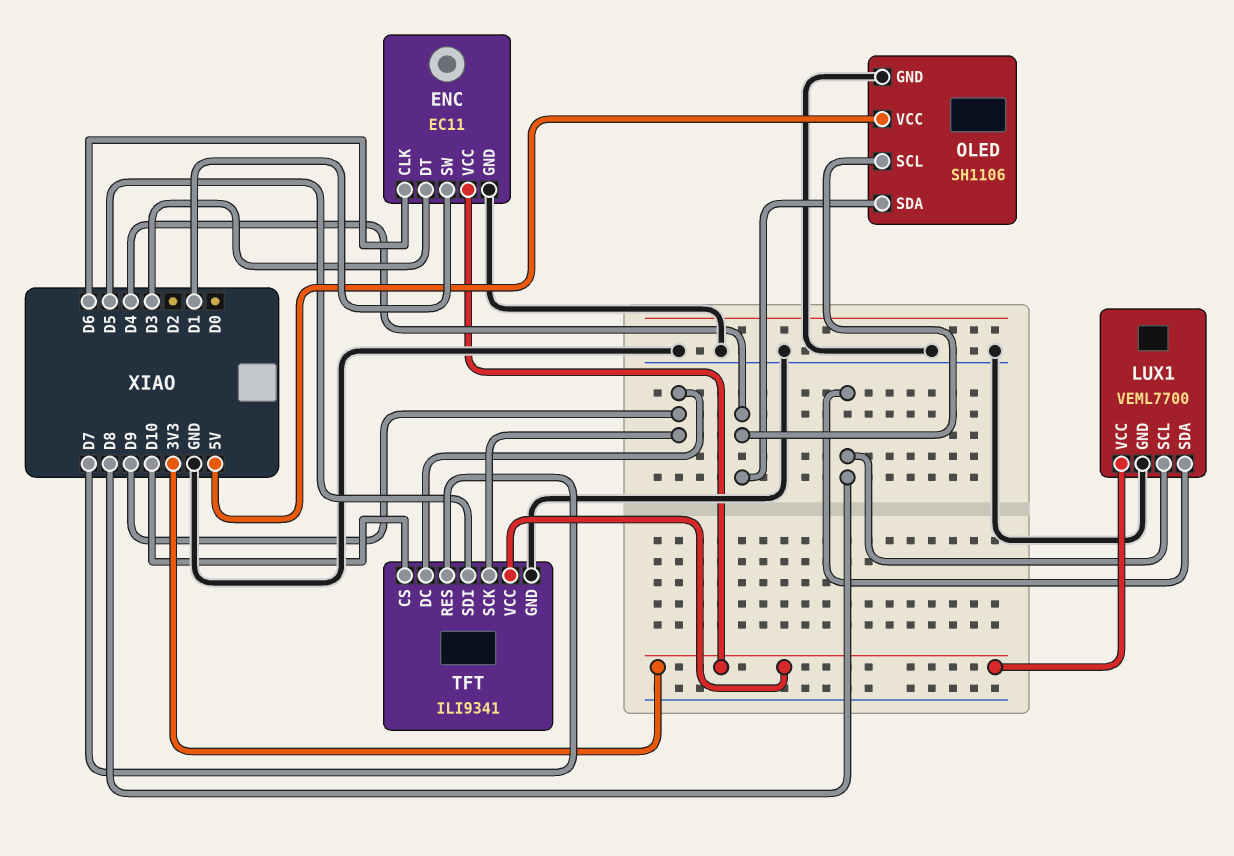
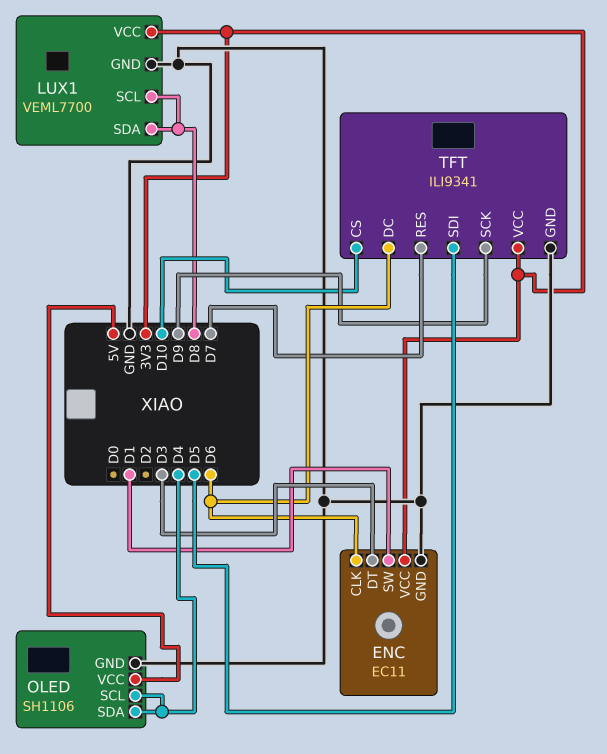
TFT pin DC: D9 -> D6

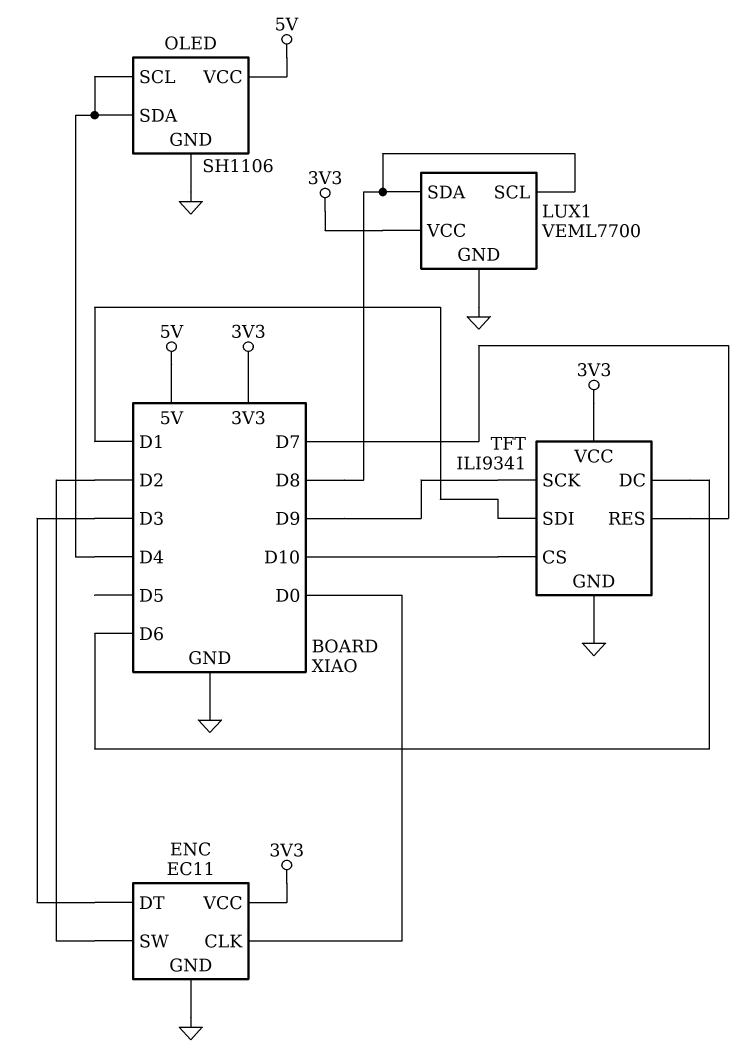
ENC pin CLK: D6 -> D0
ENC pin SW: D1 -> D2
TFT pin SDI: D5 -> D1

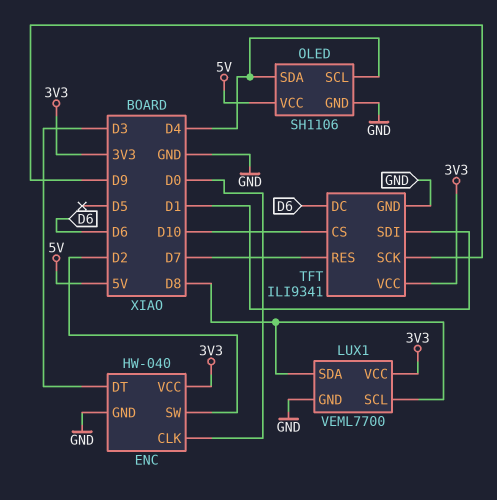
ENC: EC11 -> HW-040

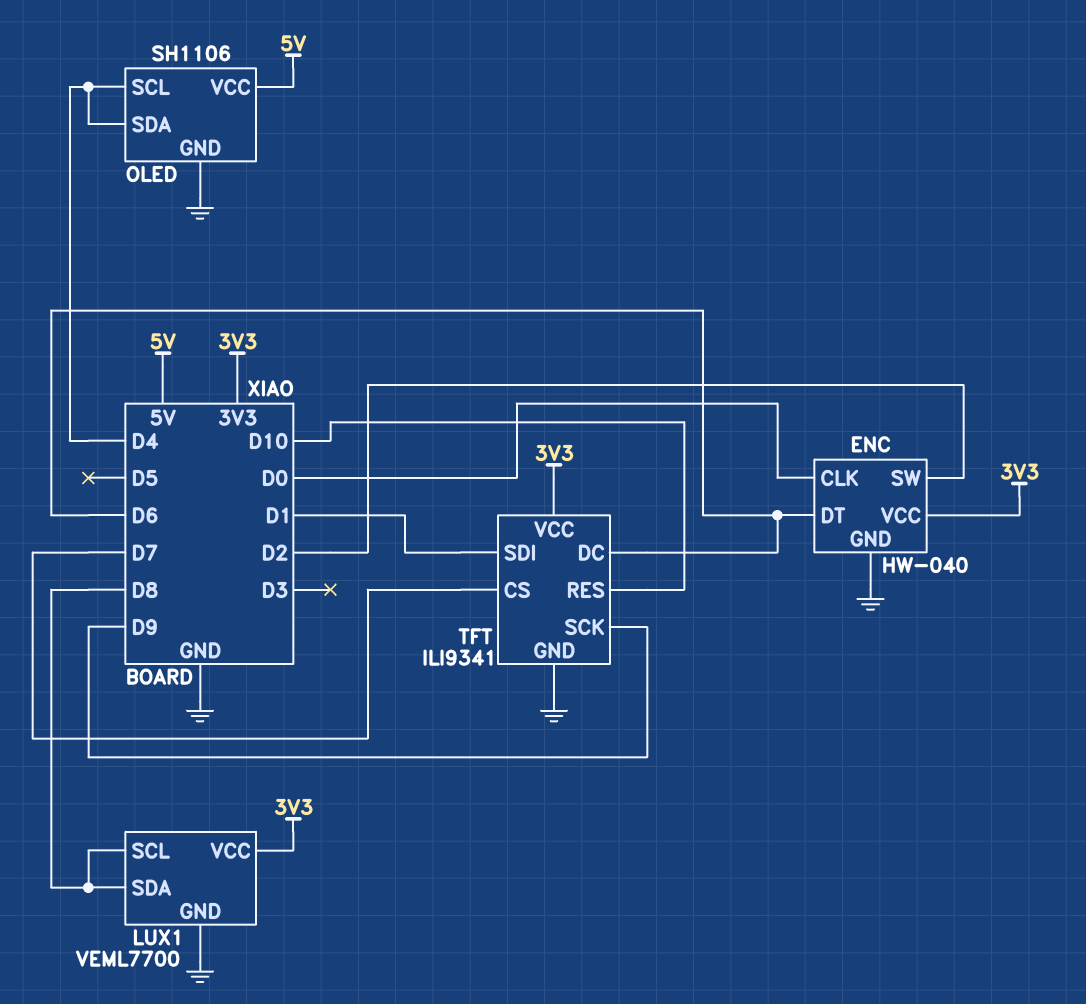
ENC pin DT: D3 -> D6
TFT pin CS: D10 -> D7
TFT pin RES: D7 -> D10

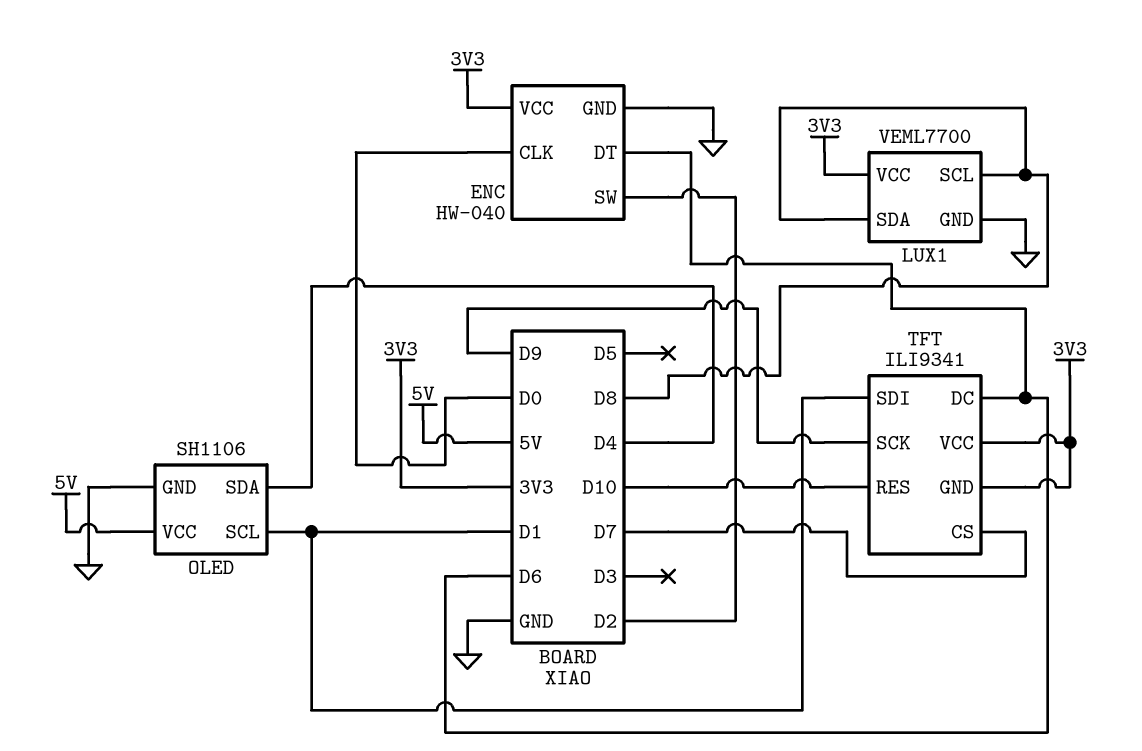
OLED pin SCL: D4 -> D1
TFT pin GND: GND -> 3V3

